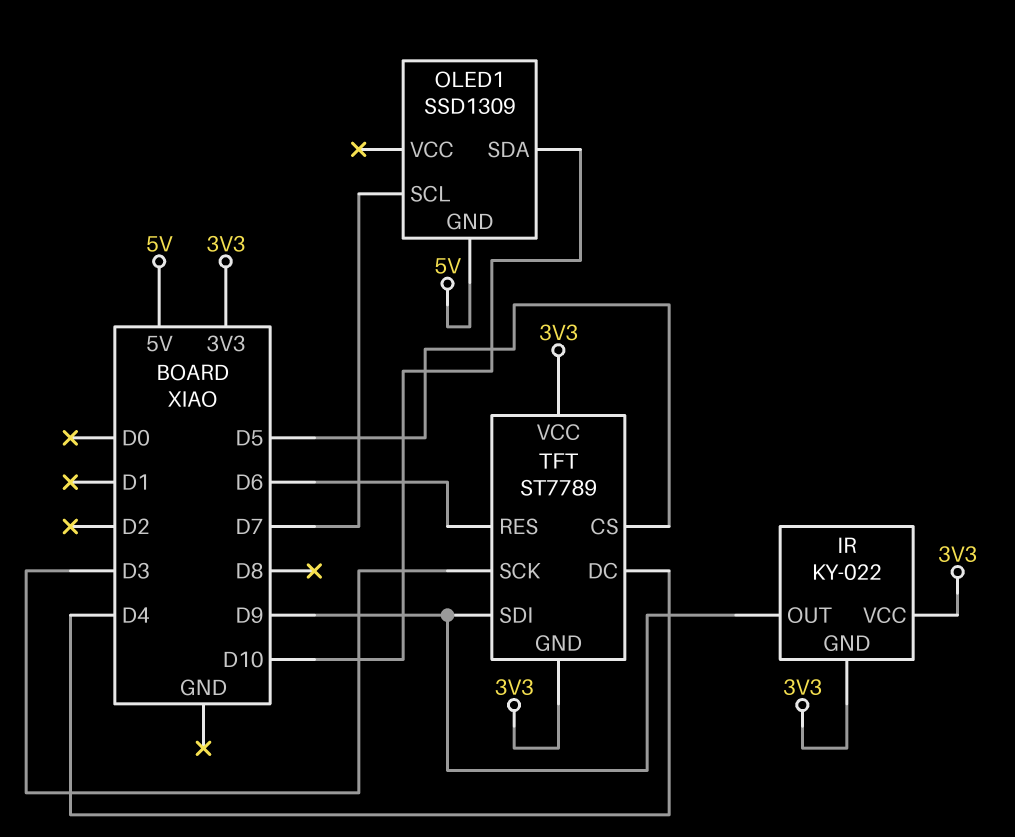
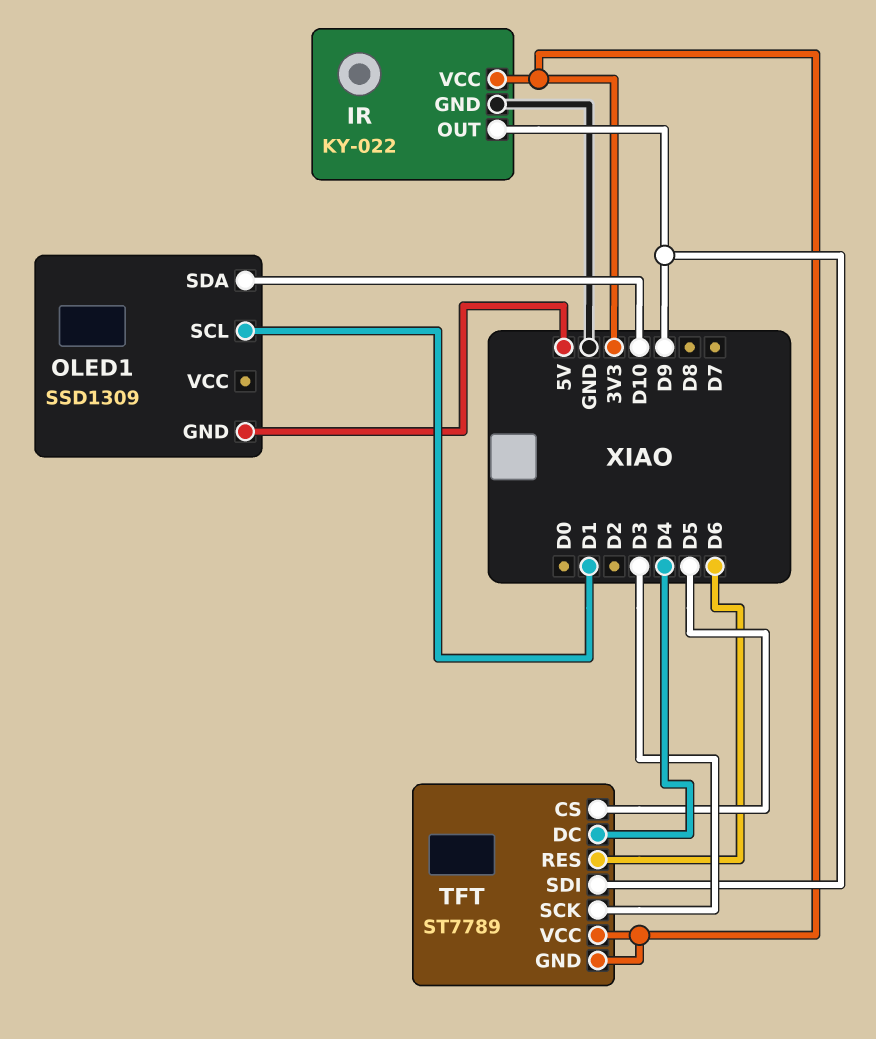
IR pin GND: 3V3 -> GND
OLED1 pin SCL: D7 -> D1

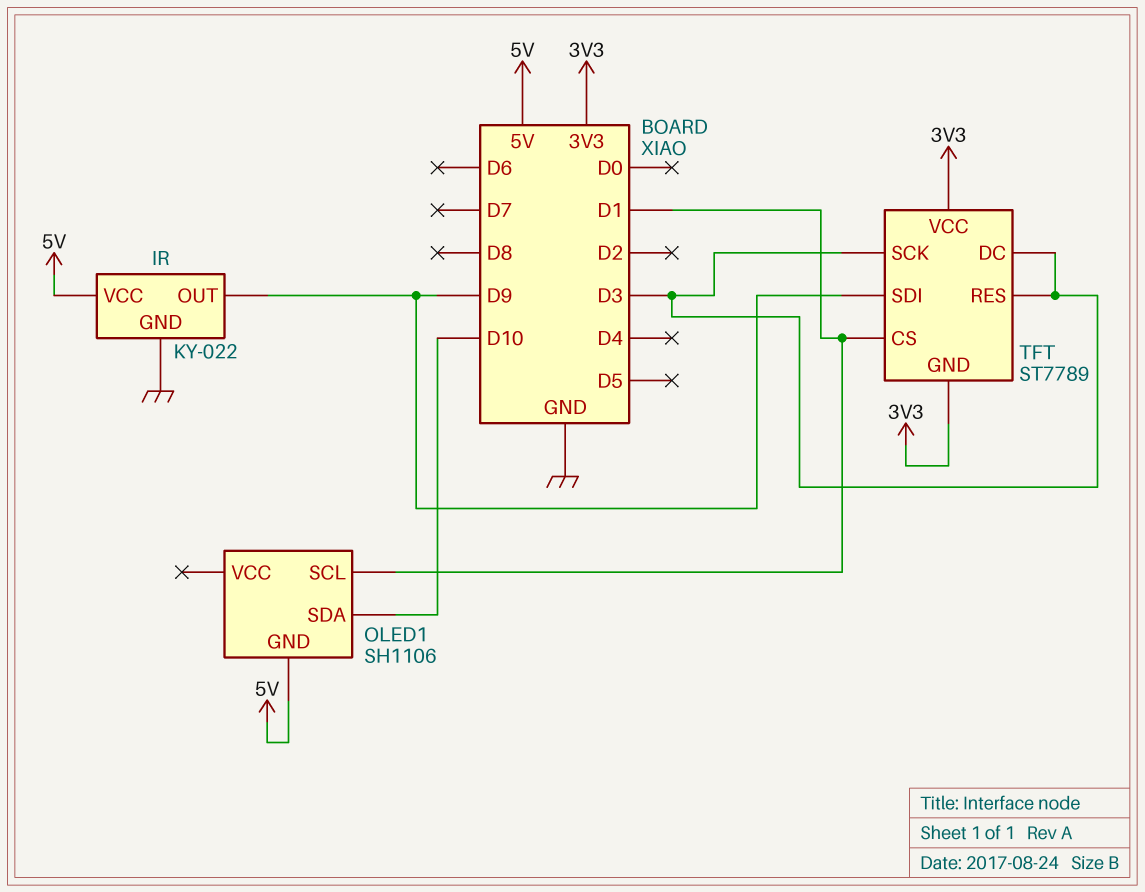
IR pin VCC: 3V3 -> 5V
OLED1: SSD1309 -> SH1106
TFT pin CS: D5 -> D1
TFT pin DC: D4 -> D3
TFT pin RES: D6 -> D3

